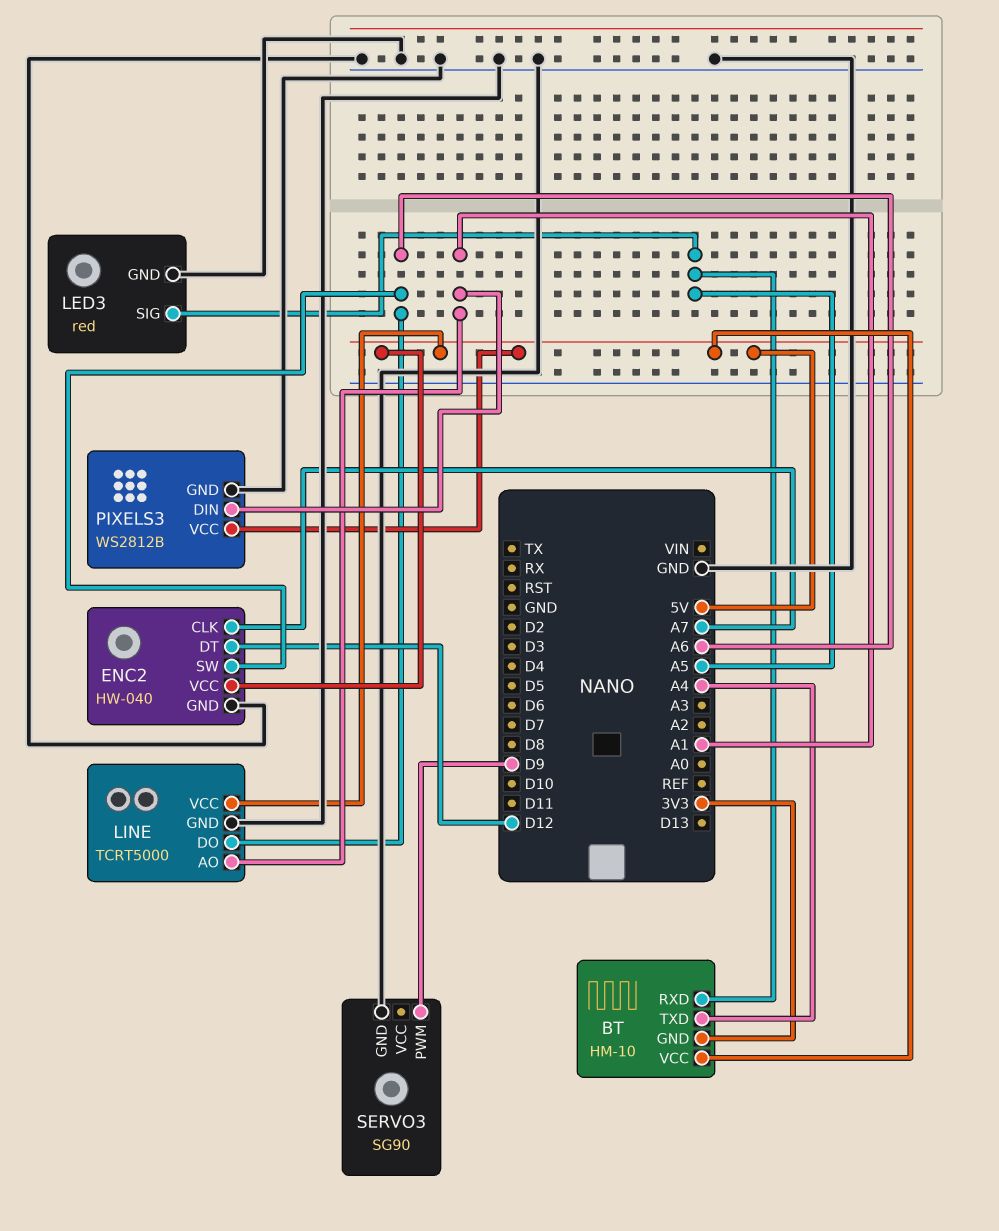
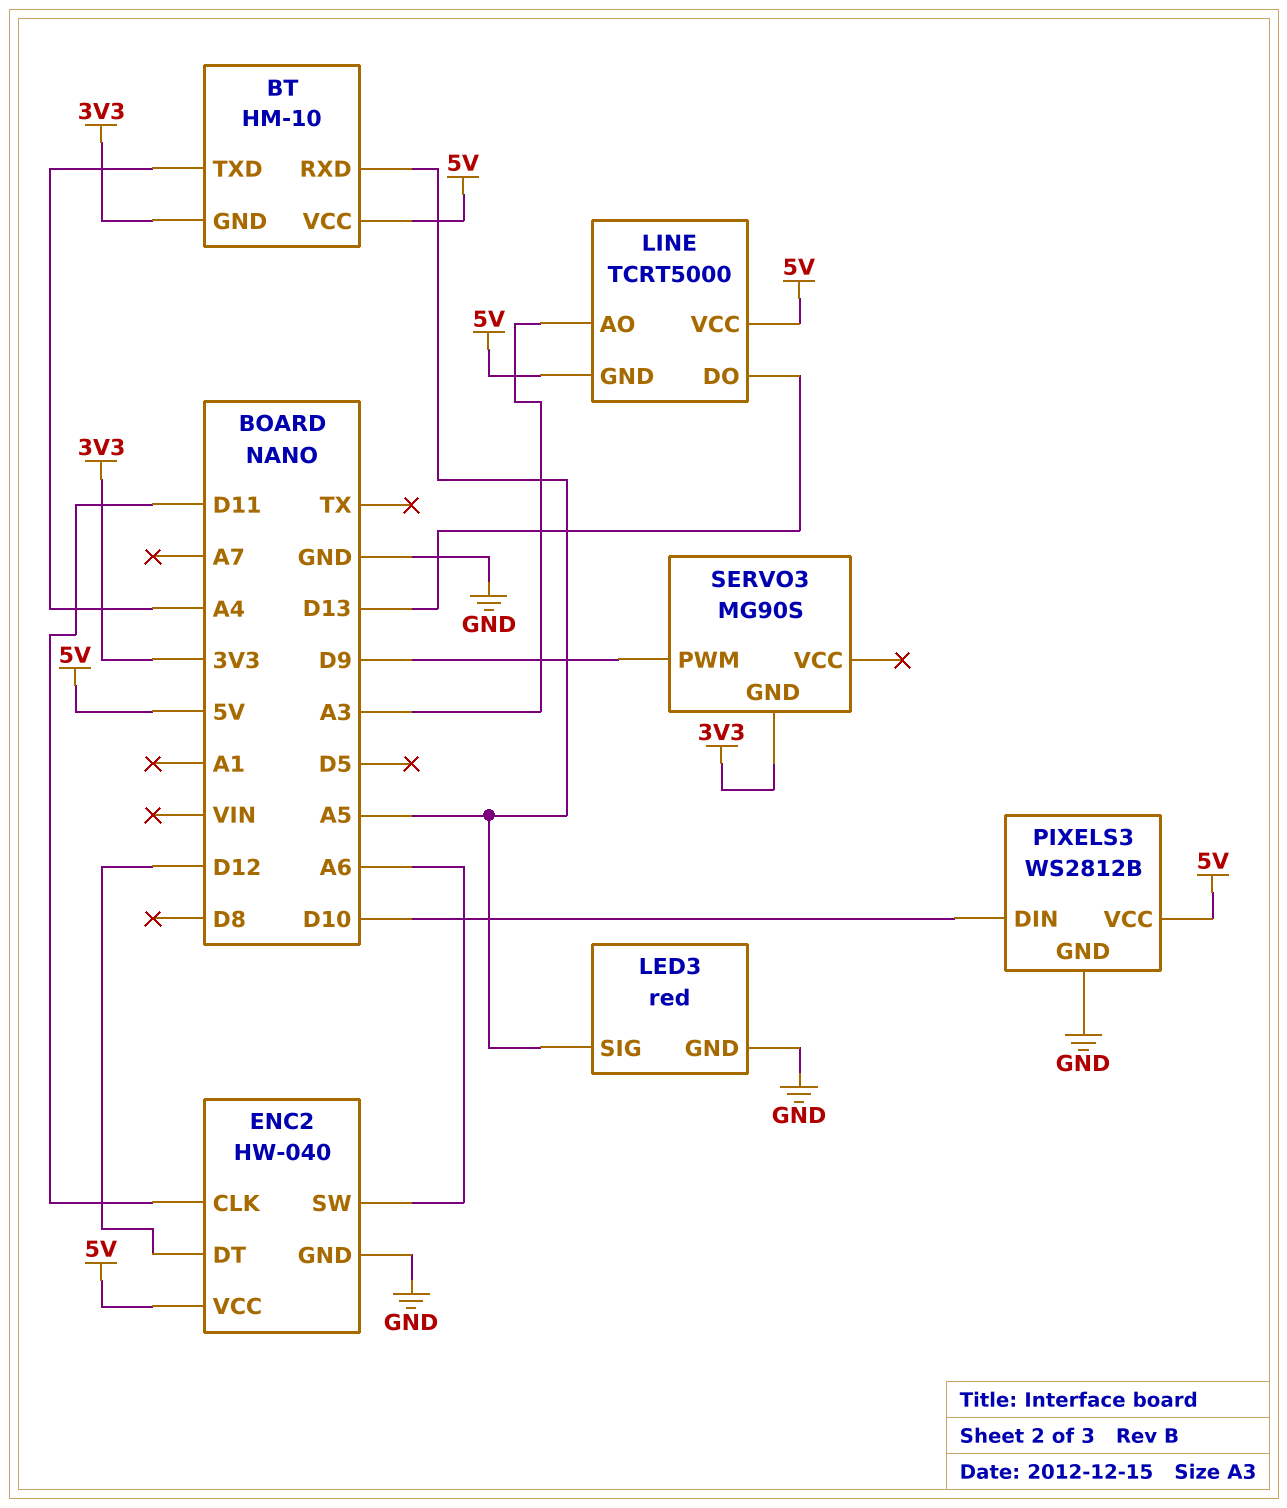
ENC2 pin CLK: A7 -> D11
LINE pin AO: A1 -> A3
LINE pin DO: A6 -> D13
LINE pin GND: GND -> 5V
PIXELS3 pin DIN: A1 -> D10
SERVO3: SG90 -> MG90S
SERVO3 pin GND: GND -> 3V3

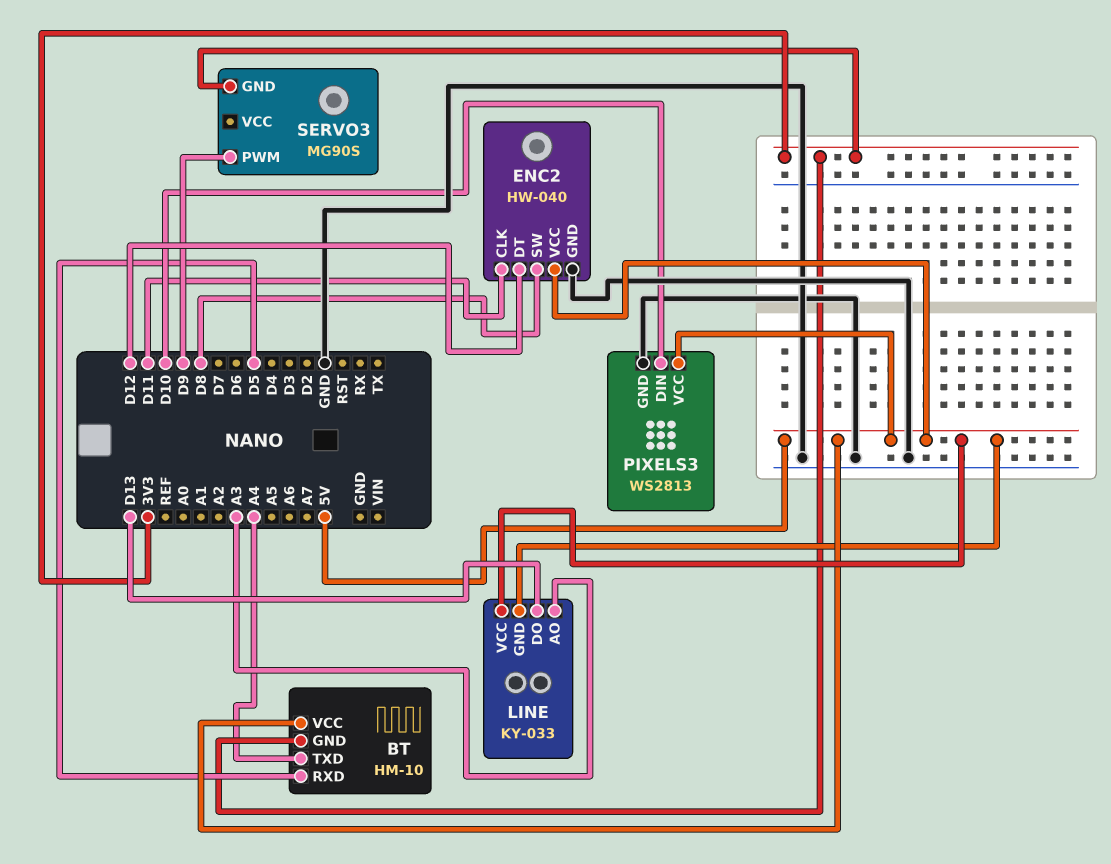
BT pin RXD: A5 -> D5
ENC2 pin SW: A6 -> D8
LED3: red -> none
LED3 pin GND: GND -> none
LED3 pin SIG: A5 -> none
LINE: TCRT5000 -> KY-033
PIXELS3: WS2812B -> WS2813

